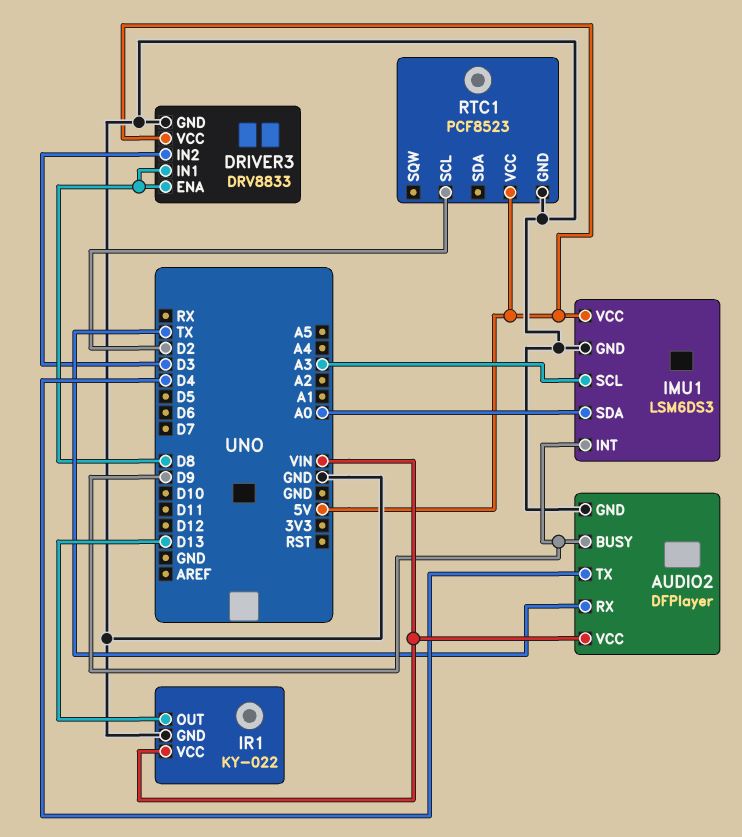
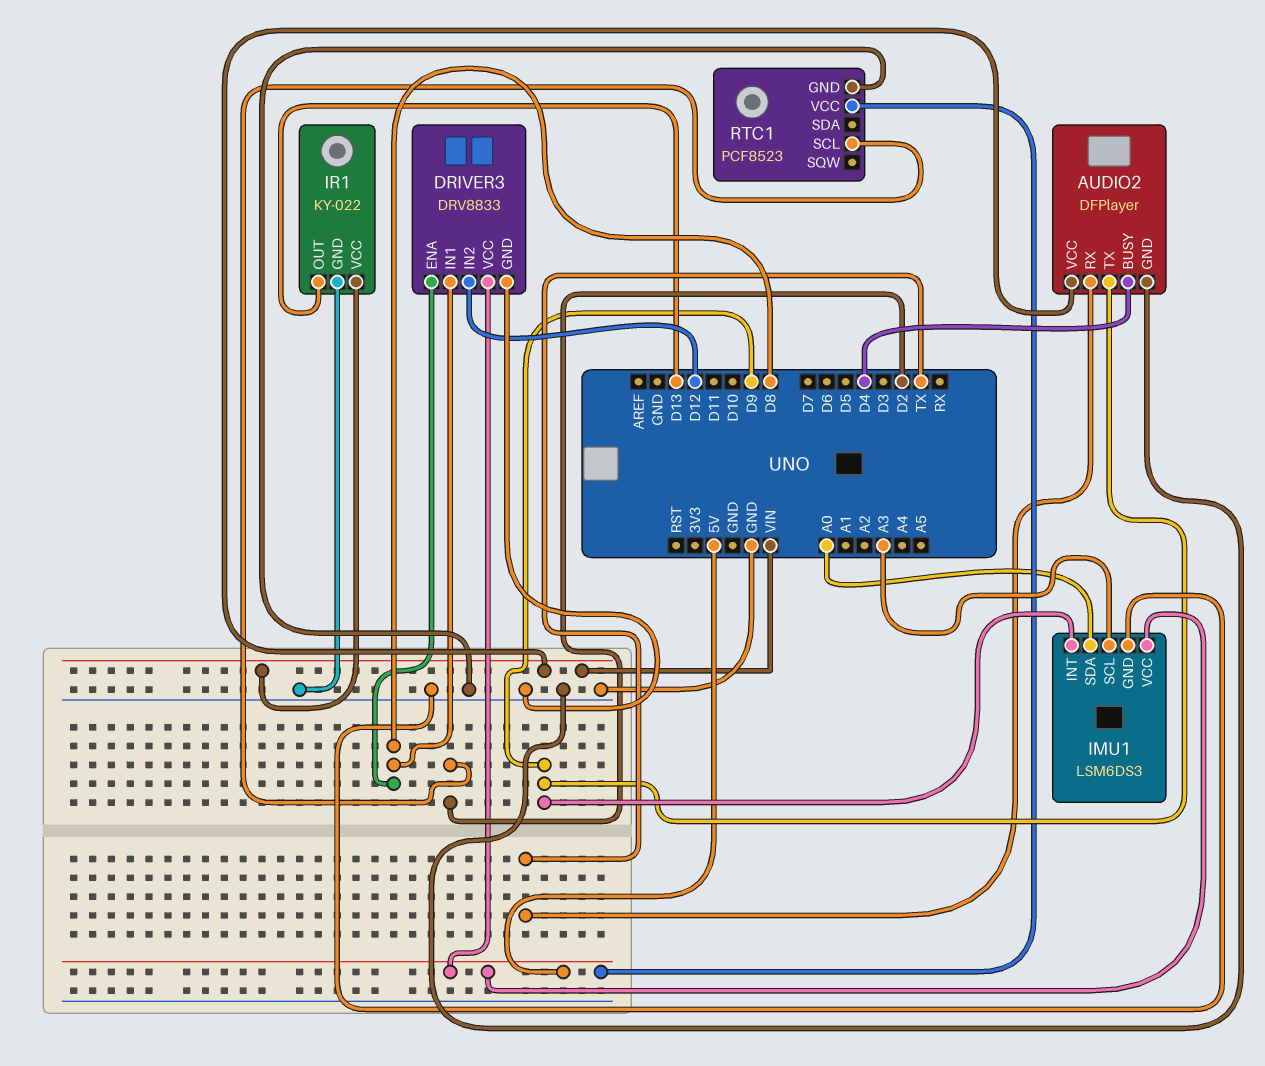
AUDIO2 pin BUSY: D9 -> D4
AUDIO2 pin TX: D4 -> D9
DRIVER3 pin IN2: D3 -> D12

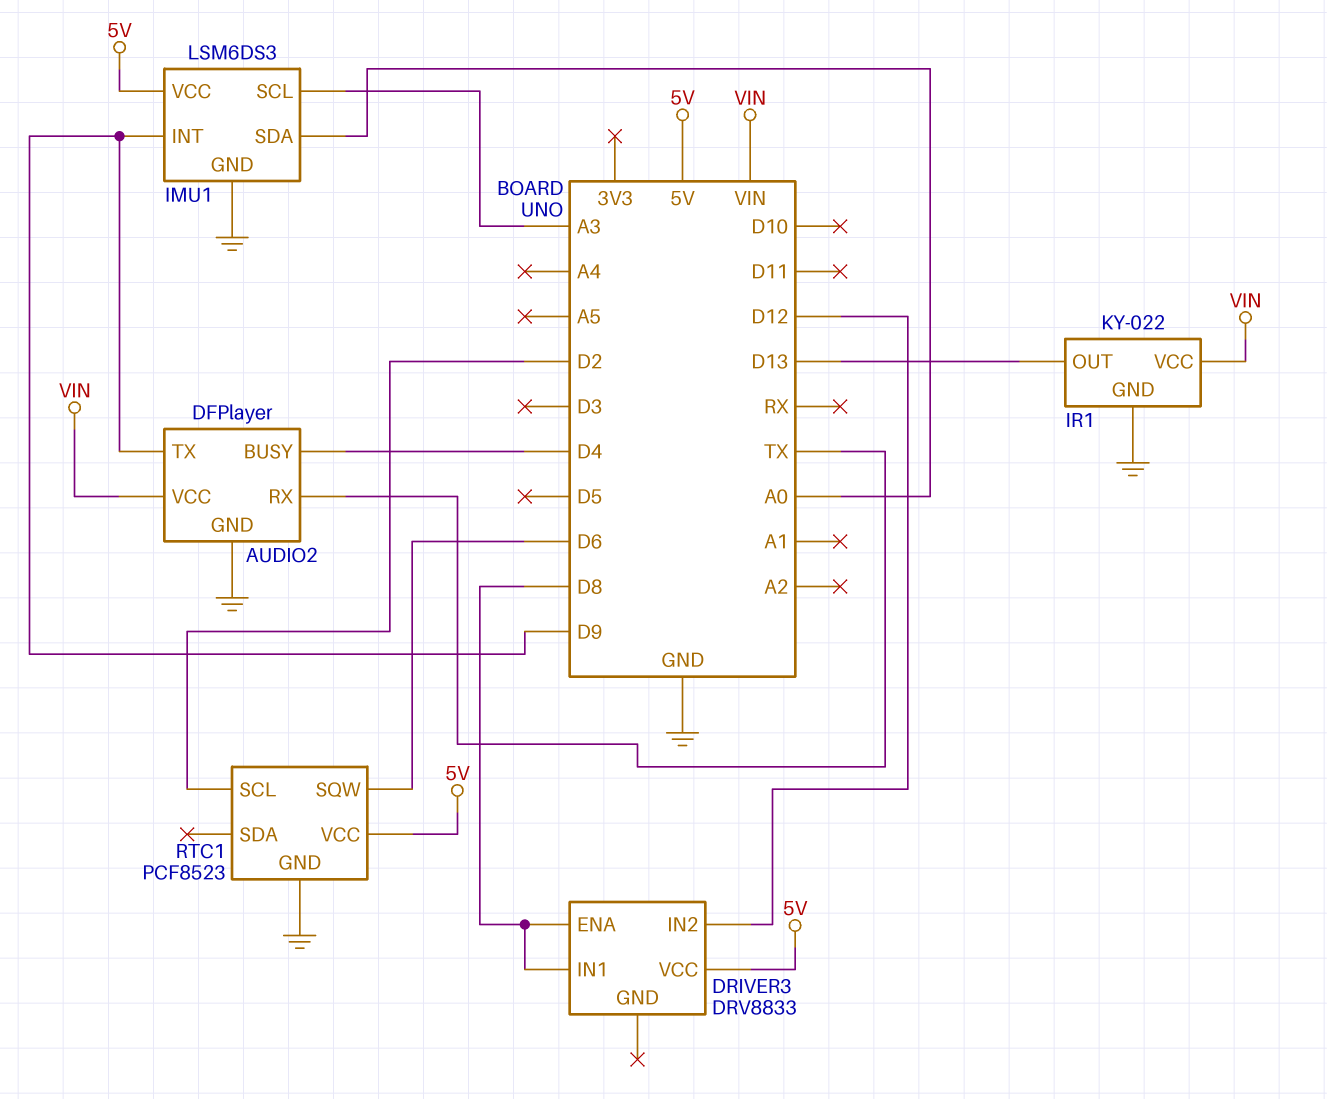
DRIVER3 pin GND: GND -> none
RTC1 pin SQW: none -> D6

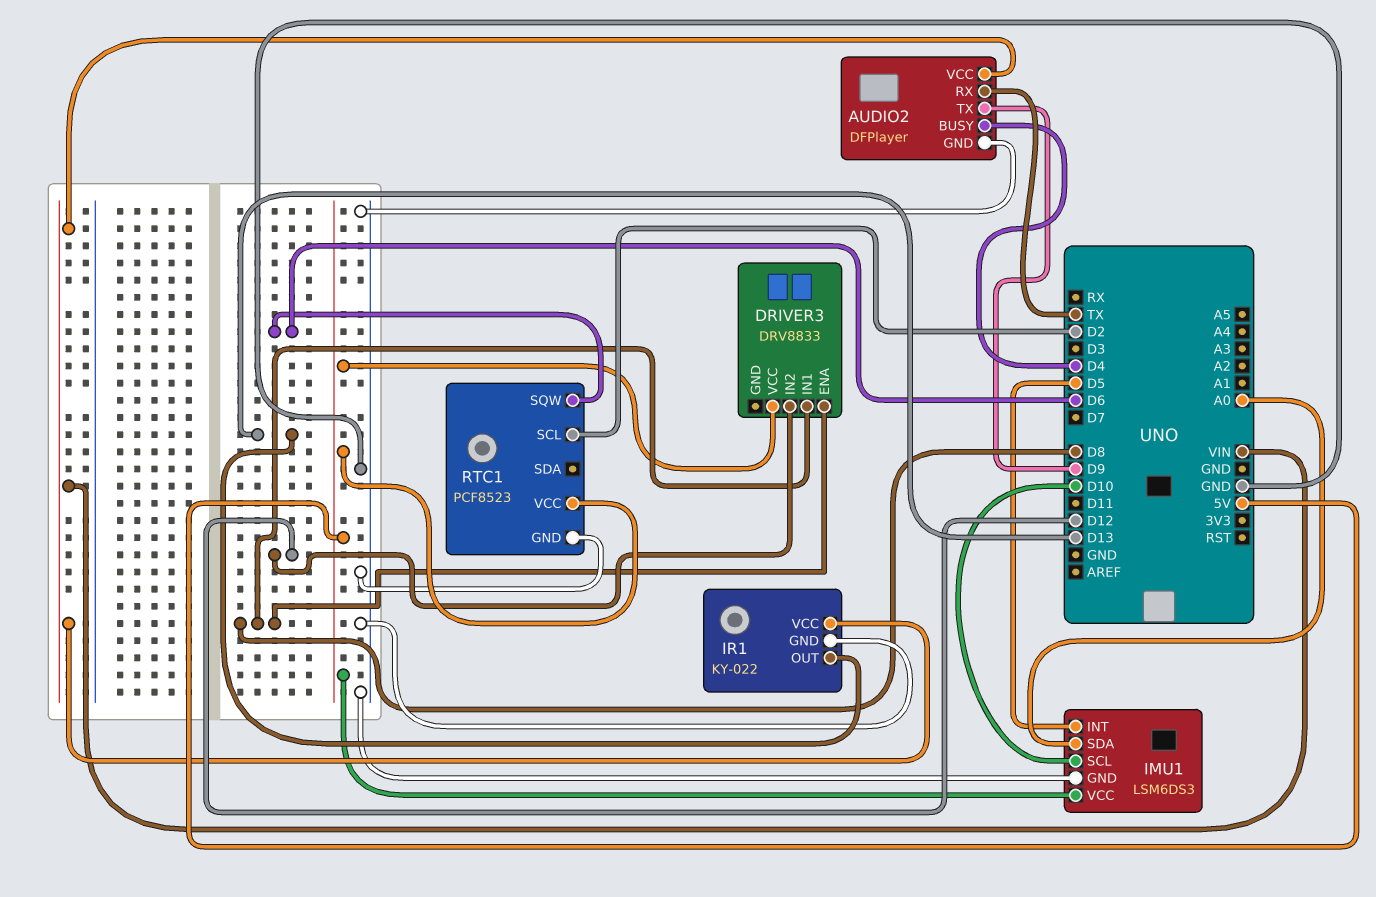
IMU1 pin INT: D9 -> D5
IMU1 pin SCL: A3 -> D10

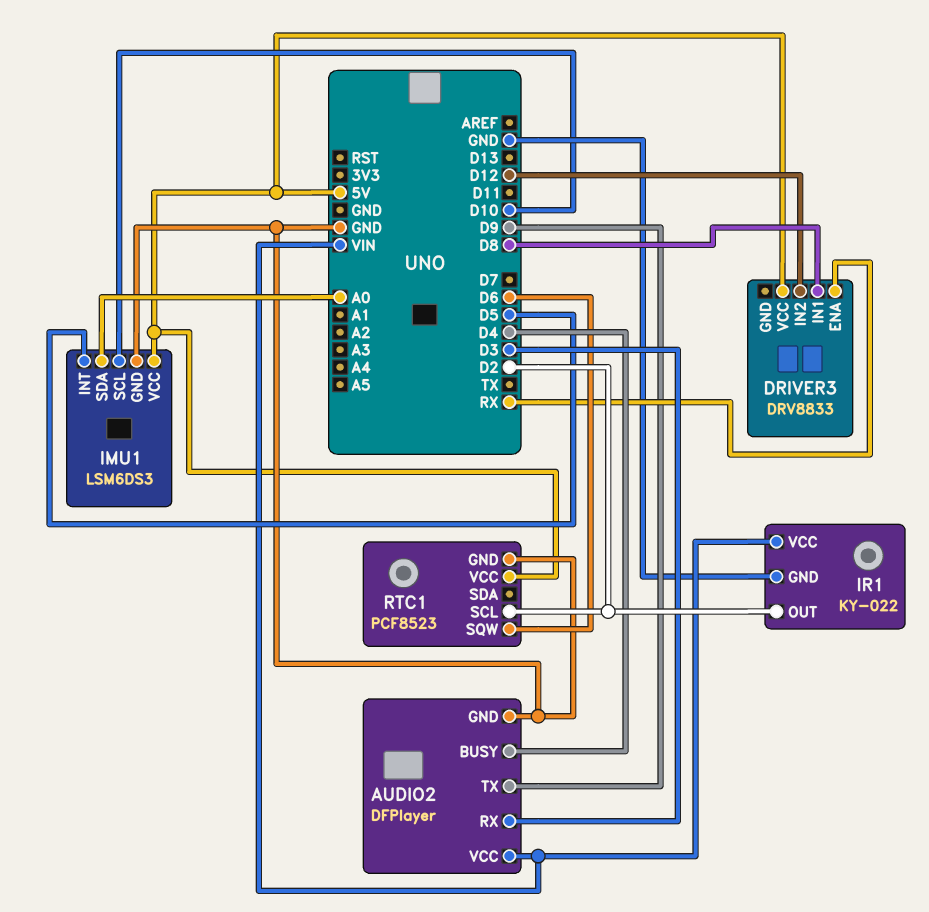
AUDIO2 pin RX: TX -> D3
DRIVER3 pin ENA: D8 -> RX
IR1 pin OUT: D13 -> D2

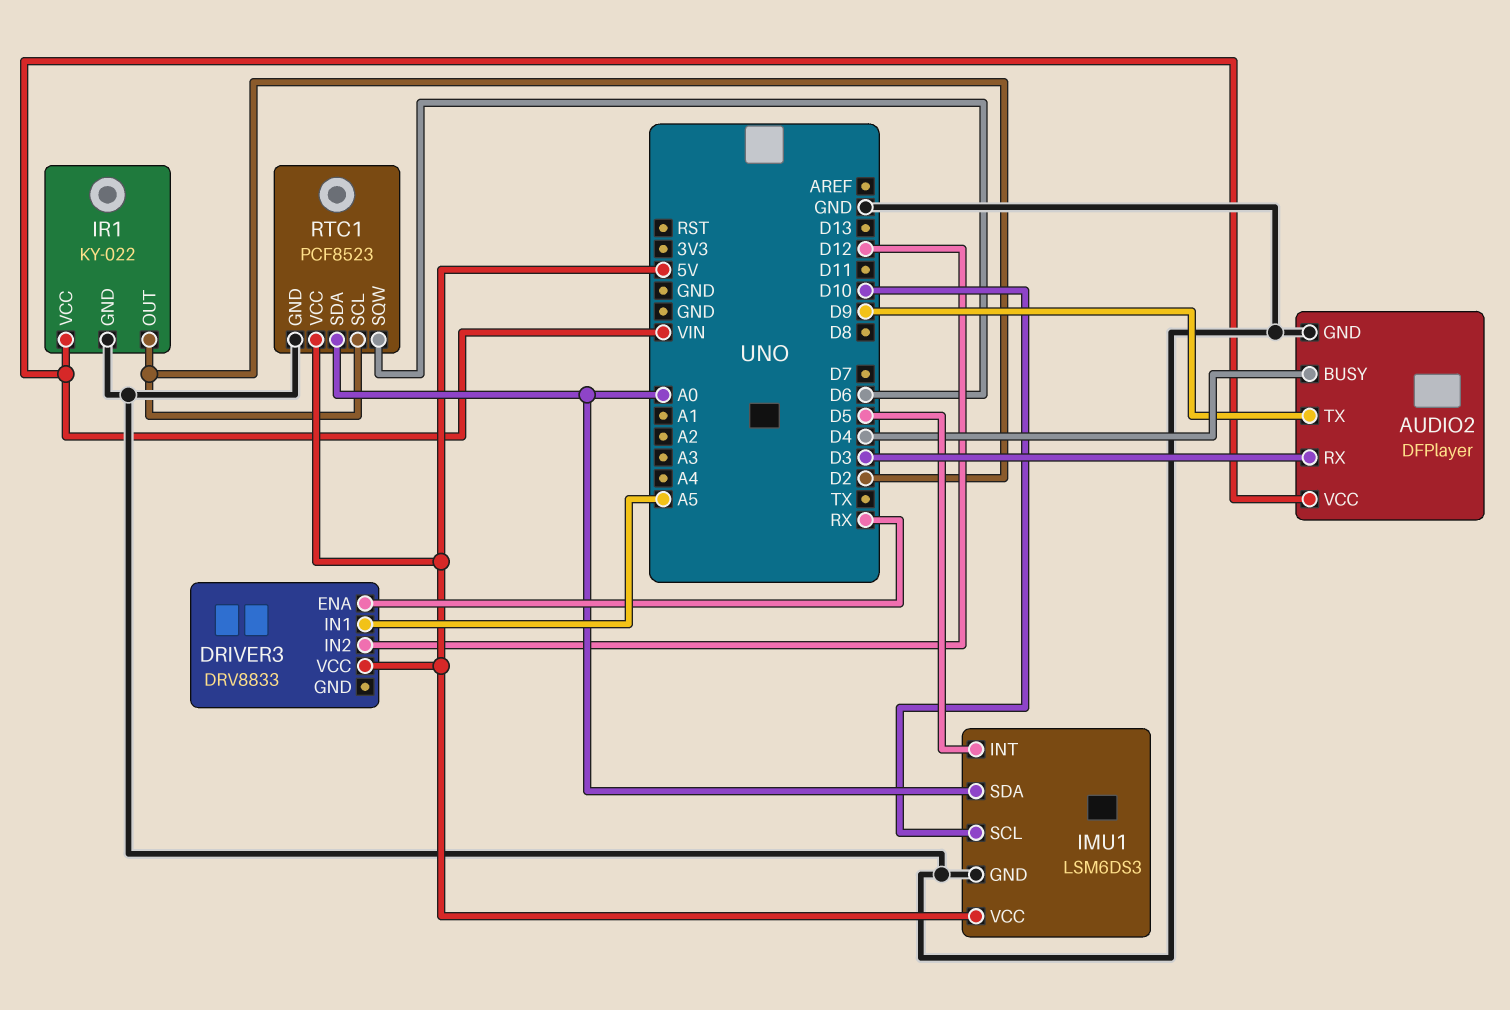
DRIVER3 pin IN1: D8 -> A5
RTC1 pin SDA: none -> A0

